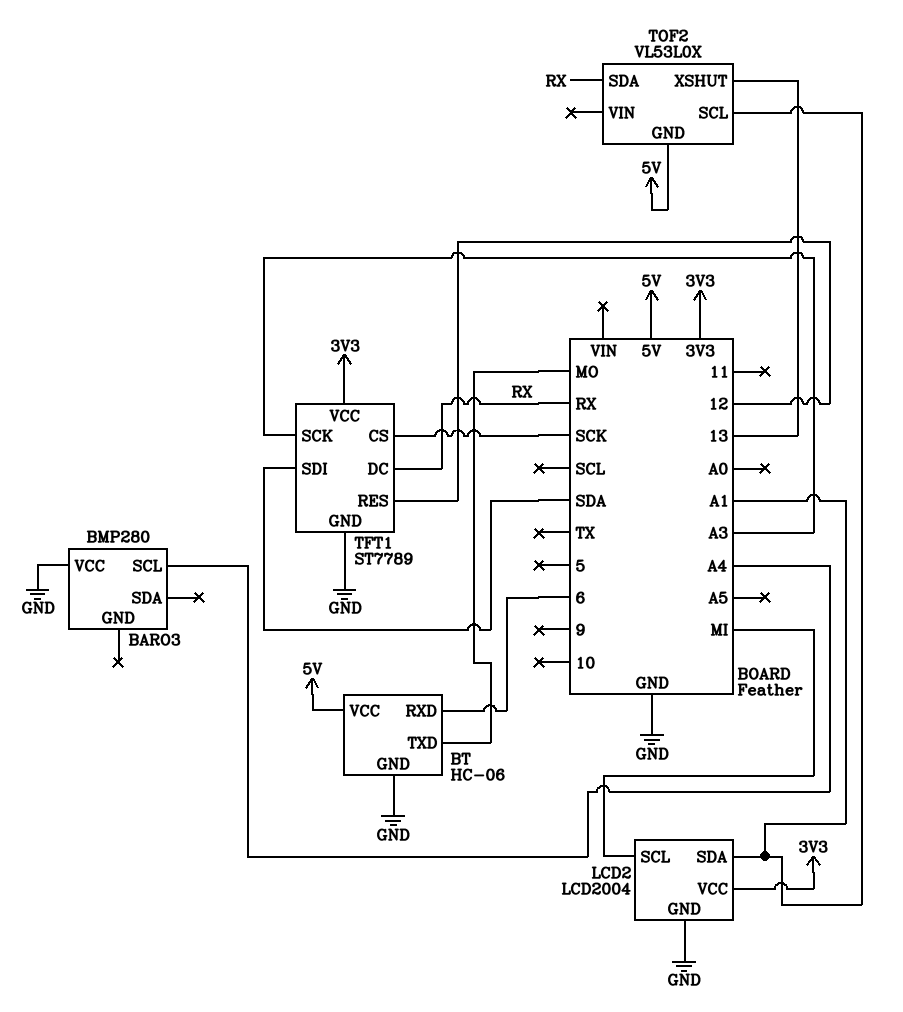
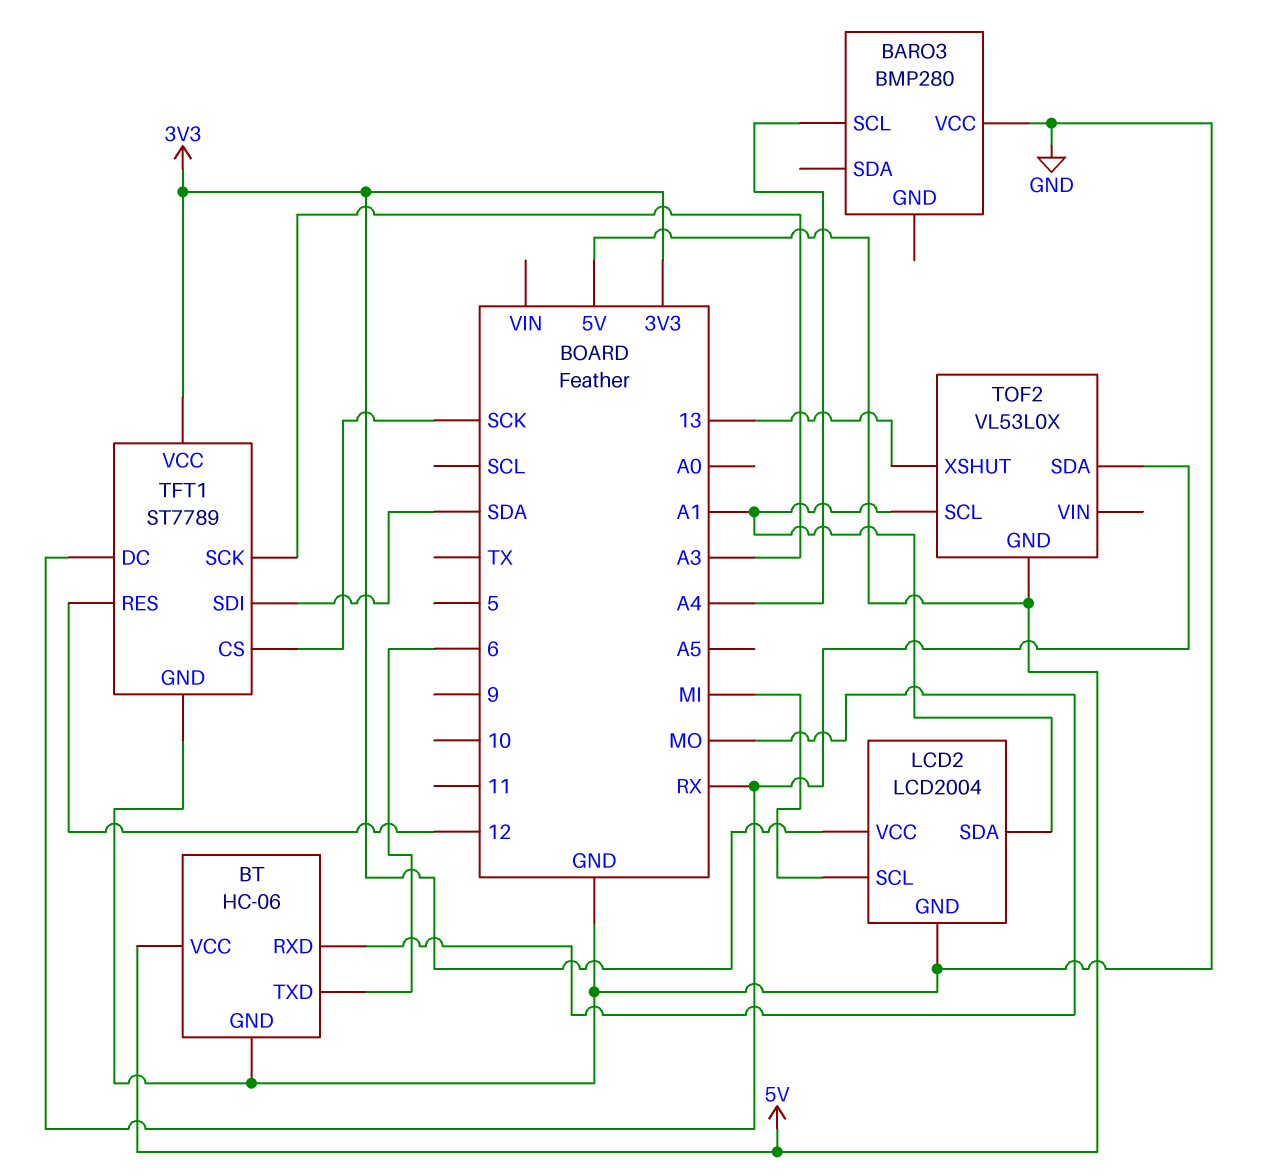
BT pin RXD: 6 -> MO
BT pin TXD: MO -> 6

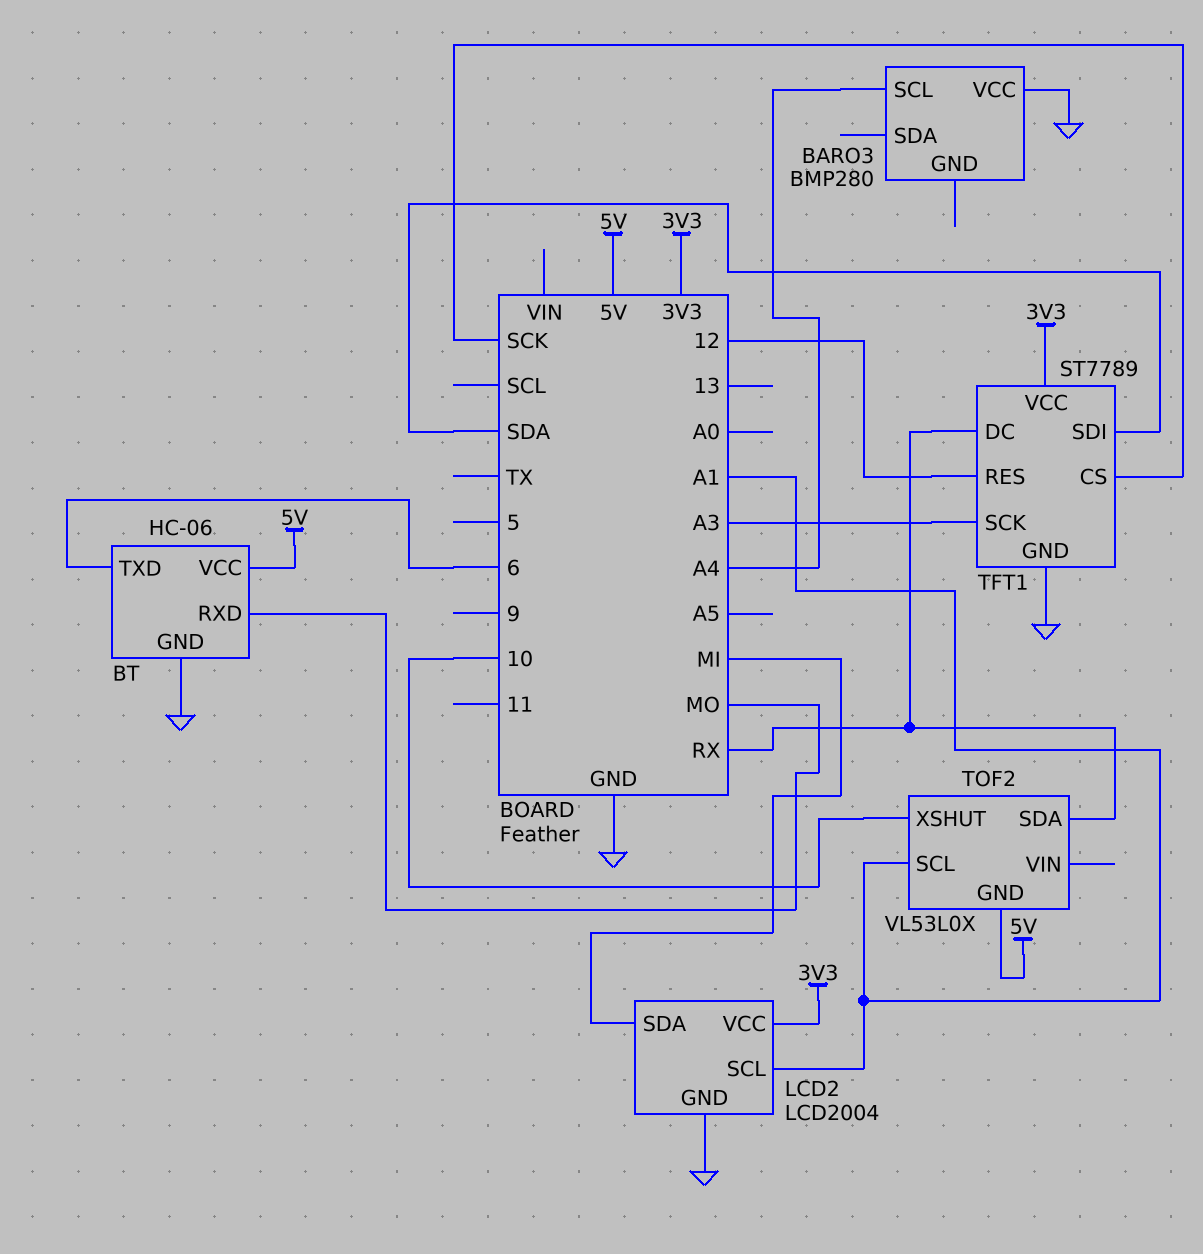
LCD2 pin SCL: MI -> A1
LCD2 pin SDA: A1 -> MI
TOF2 pin XSHUT: 13 -> 10

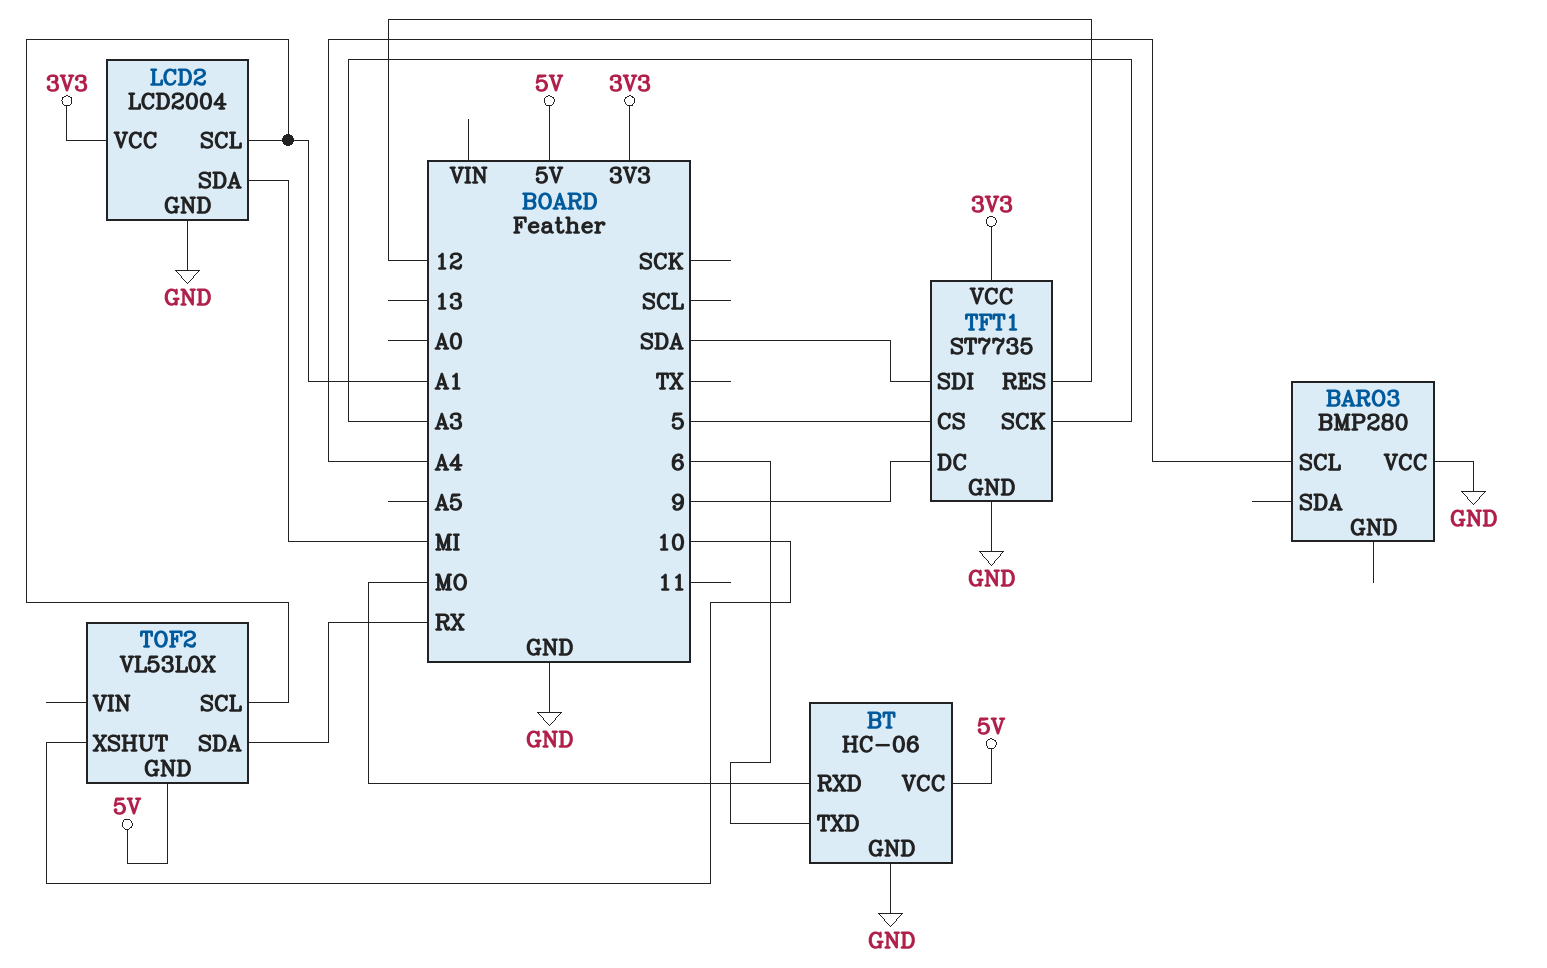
TFT1: ST7789 -> ST7735
TFT1 pin CS: SCK -> 5
TFT1 pin DC: RX -> 9

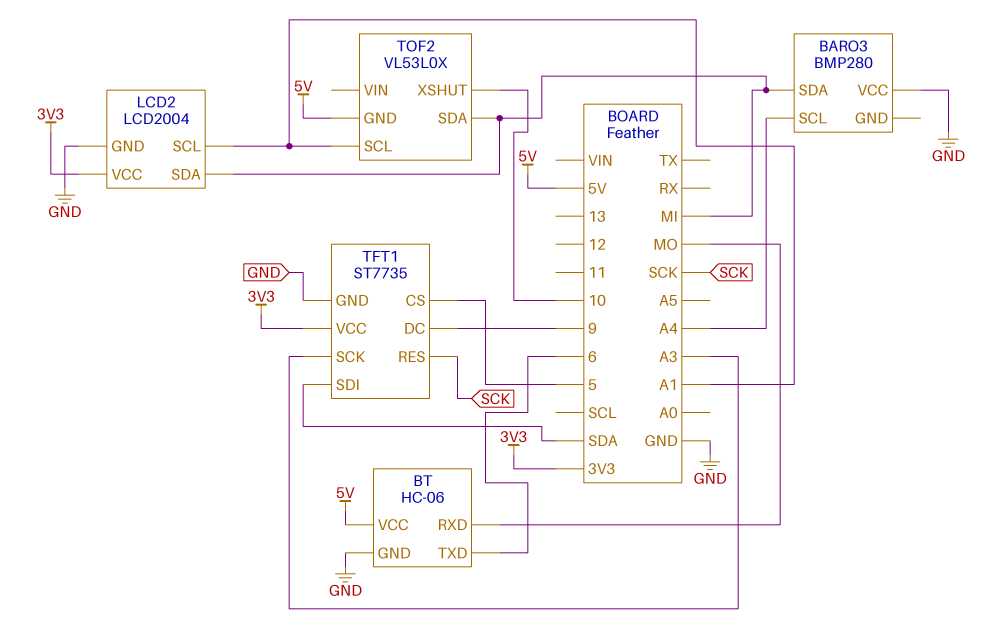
BARO3 pin SDA: none -> MI
TFT1 pin RES: 12 -> SCK
TOF2 pin SDA: RX -> MI

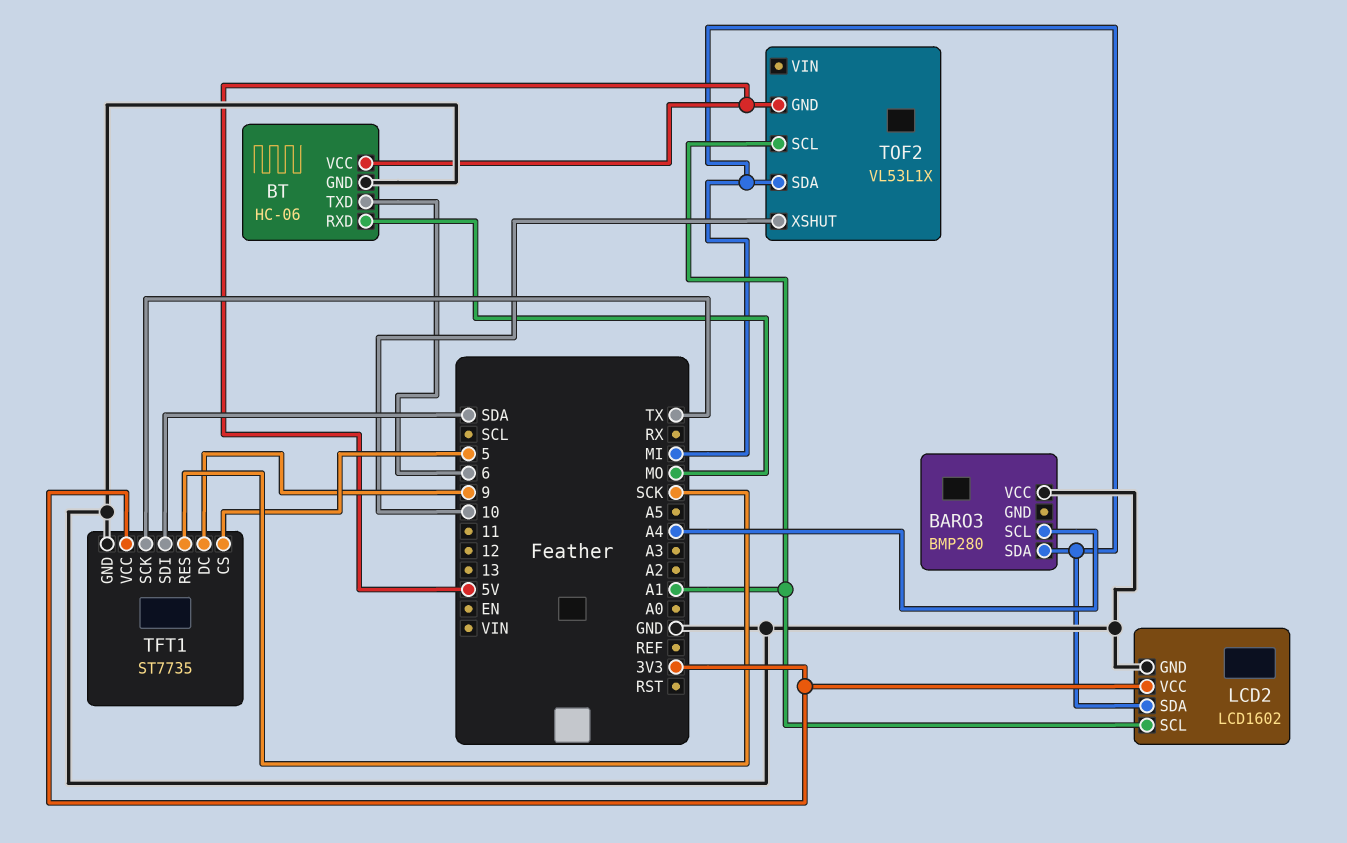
LCD2: LCD2004 -> LCD1602
TFT1 pin SCK: A3 -> TX
TOF2: VL53L0X -> VL53L1X

